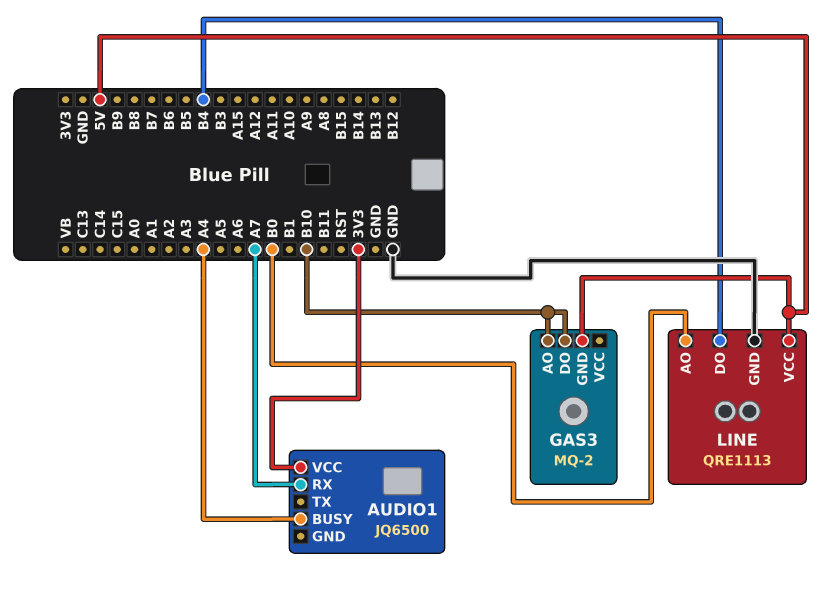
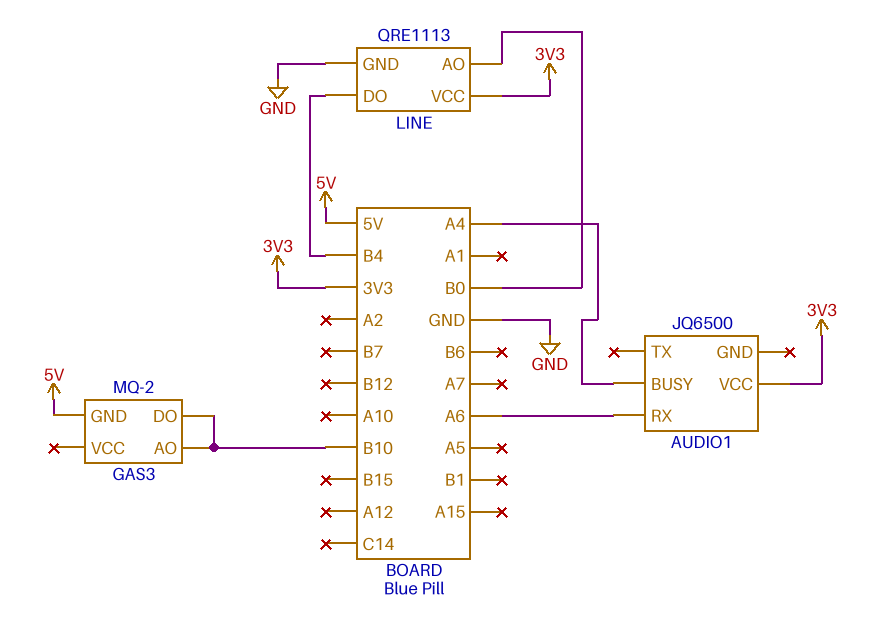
AUDIO1 pin RX: A7 -> A6
LINE pin VCC: 5V -> 3V3

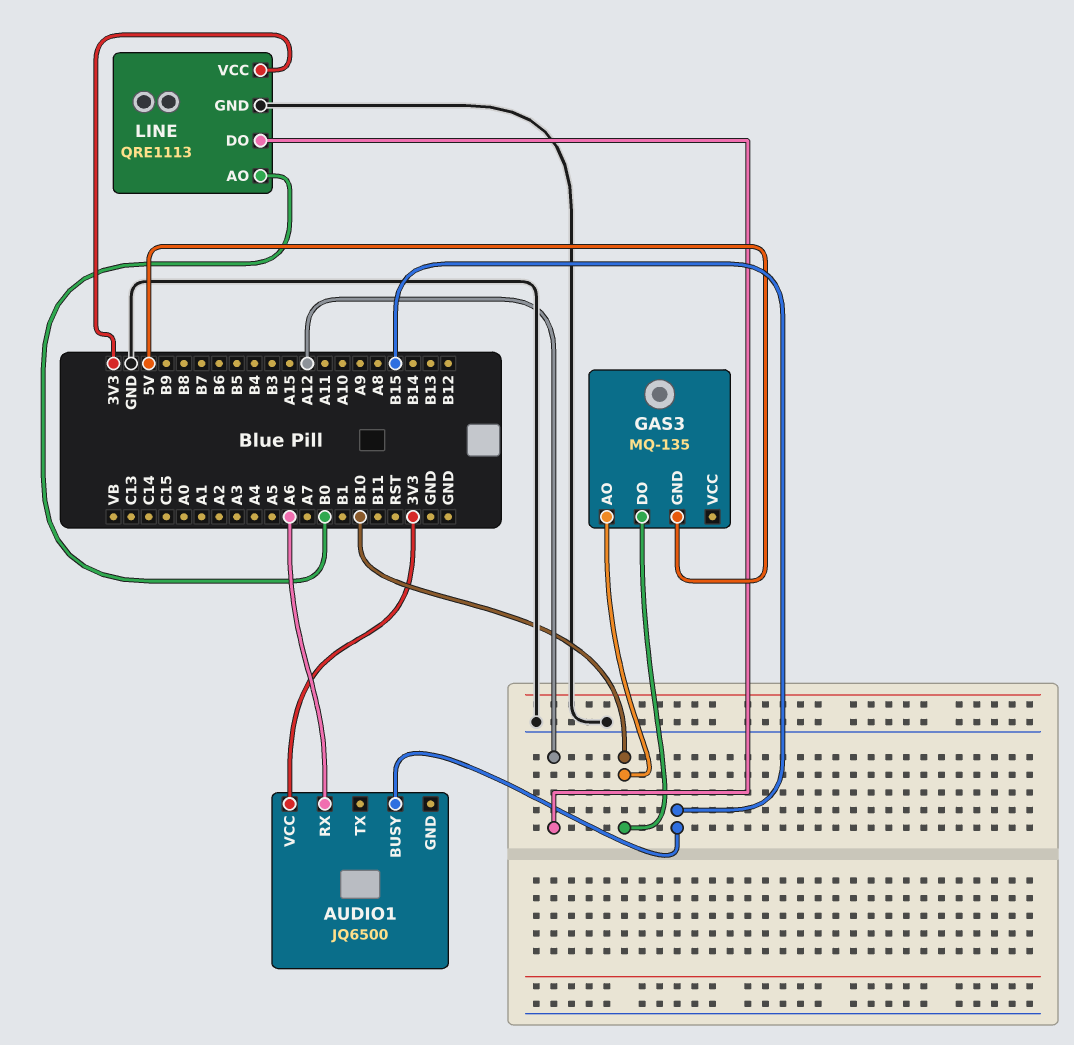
AUDIO1 pin BUSY: A4 -> B15
GAS3: MQ-2 -> MQ-135
LINE pin DO: B4 -> A12

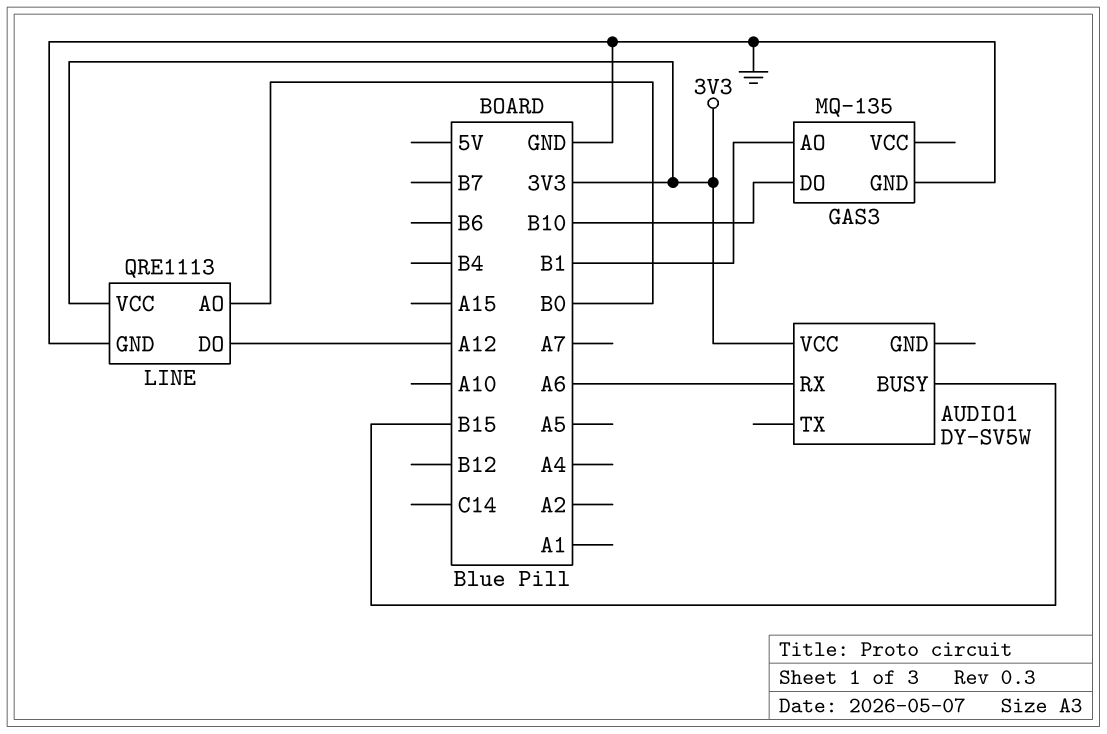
AUDIO1: JQ6500 -> DY-SV5W
GAS3 pin AO: B10 -> B1
GAS3 pin GND: 5V -> GND

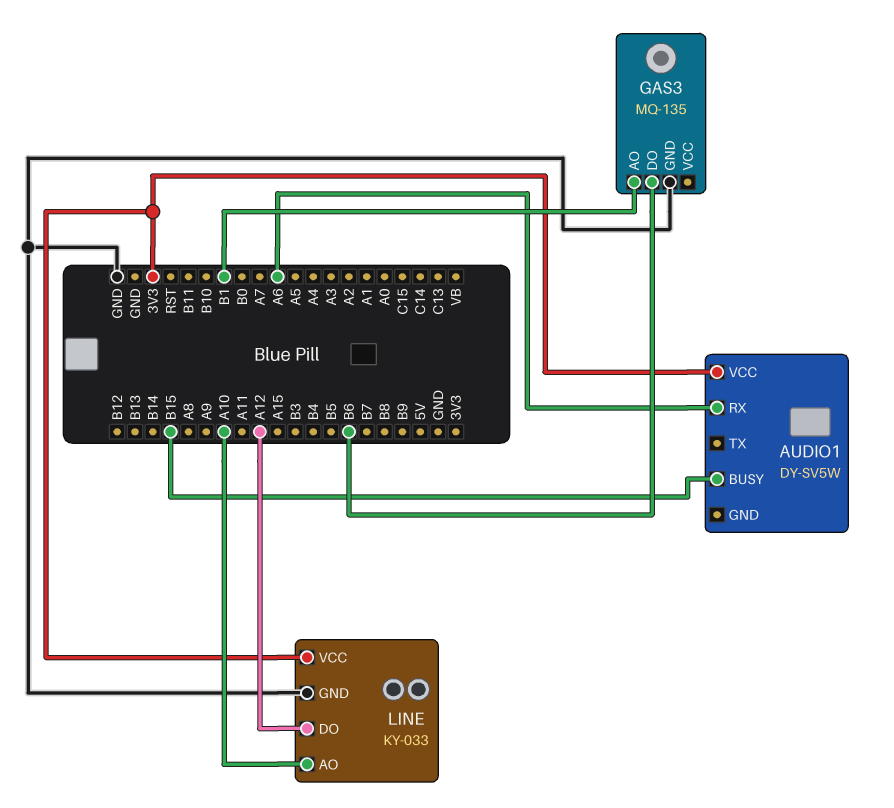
GAS3 pin DO: B10 -> B6
LINE: QRE1113 -> KY-033
LINE pin AO: B0 -> A10

